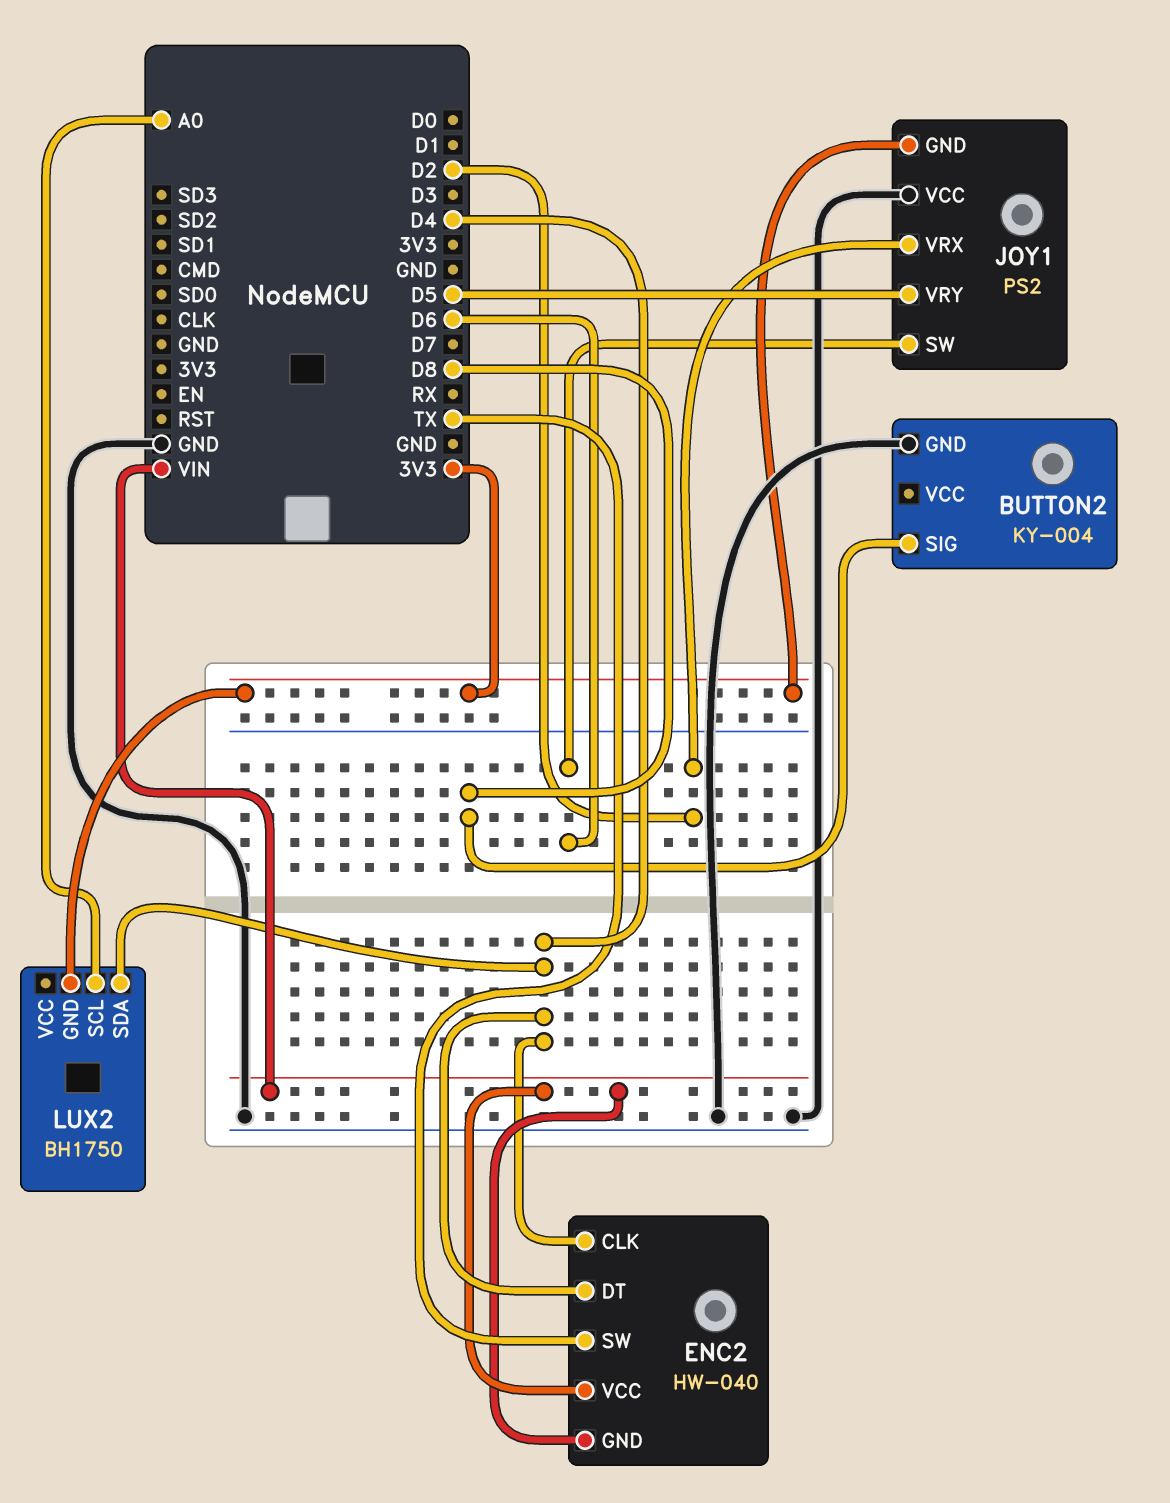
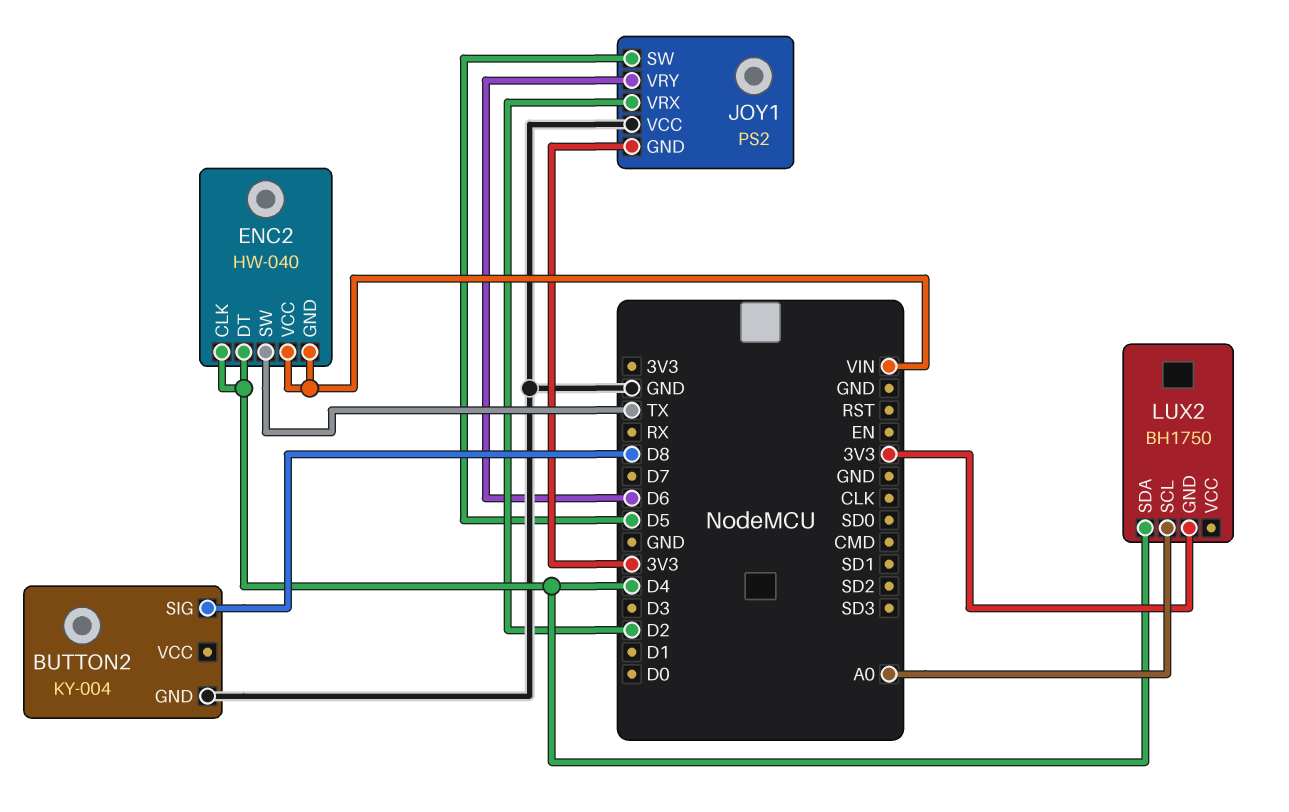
JOY1 pin SW: D6 -> D5
JOY1 pin VRY: D5 -> D6

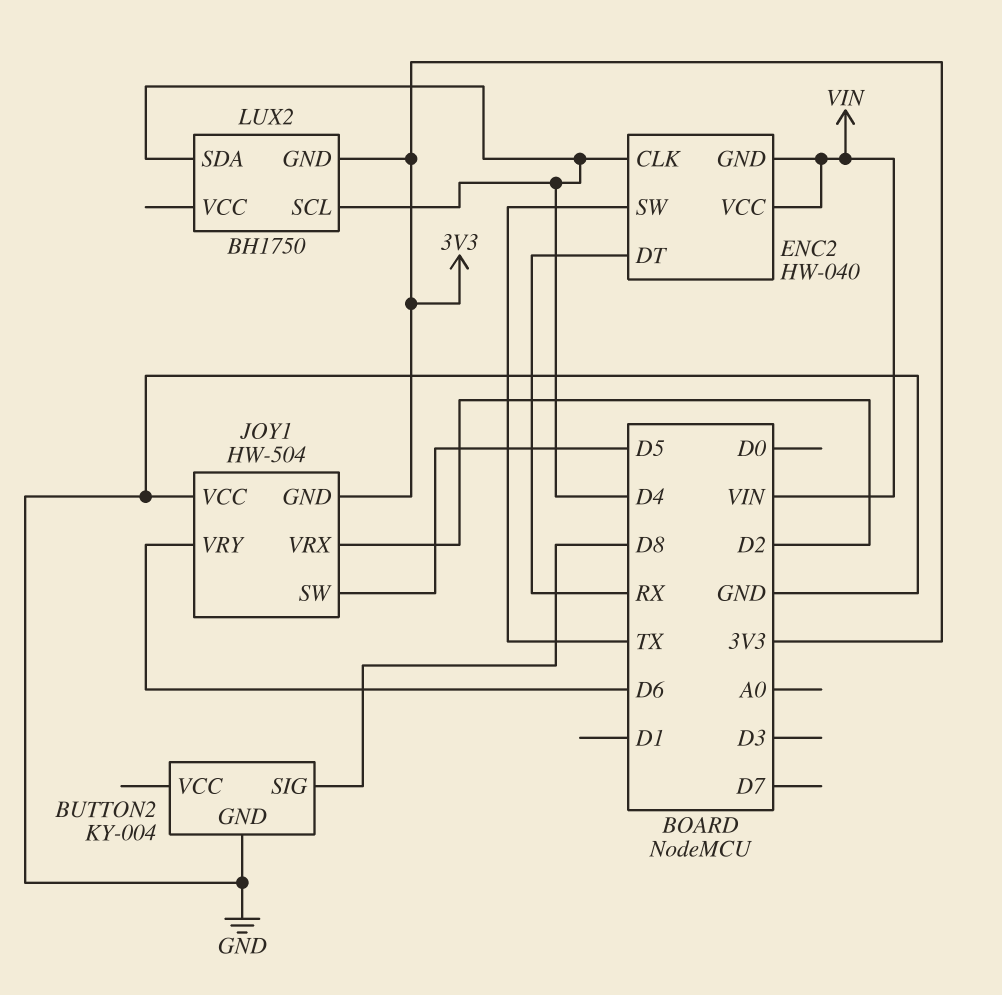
ENC2 pin DT: D4 -> RX
JOY1: PS2 -> HW-504
LUX2 pin SCL: A0 -> D4

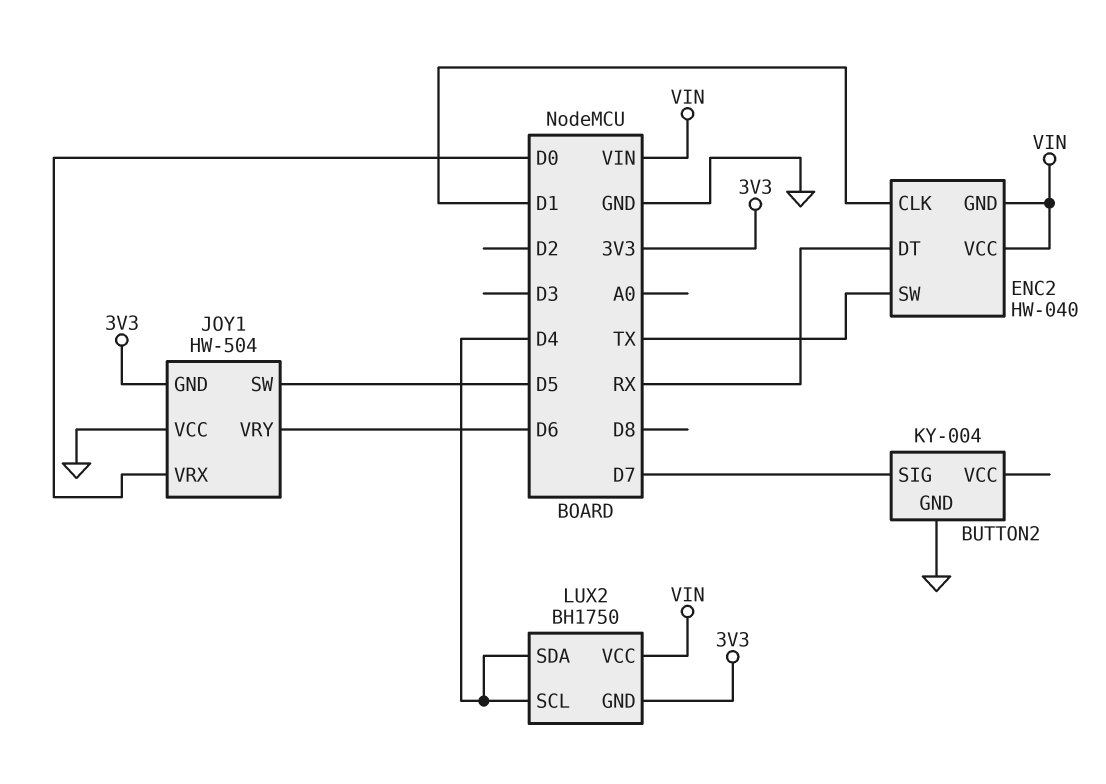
BUTTON2 pin SIG: D8 -> D7
ENC2 pin CLK: D4 -> D1
JOY1 pin VRX: D2 -> D0
LUX2 pin VCC: none -> VIN

